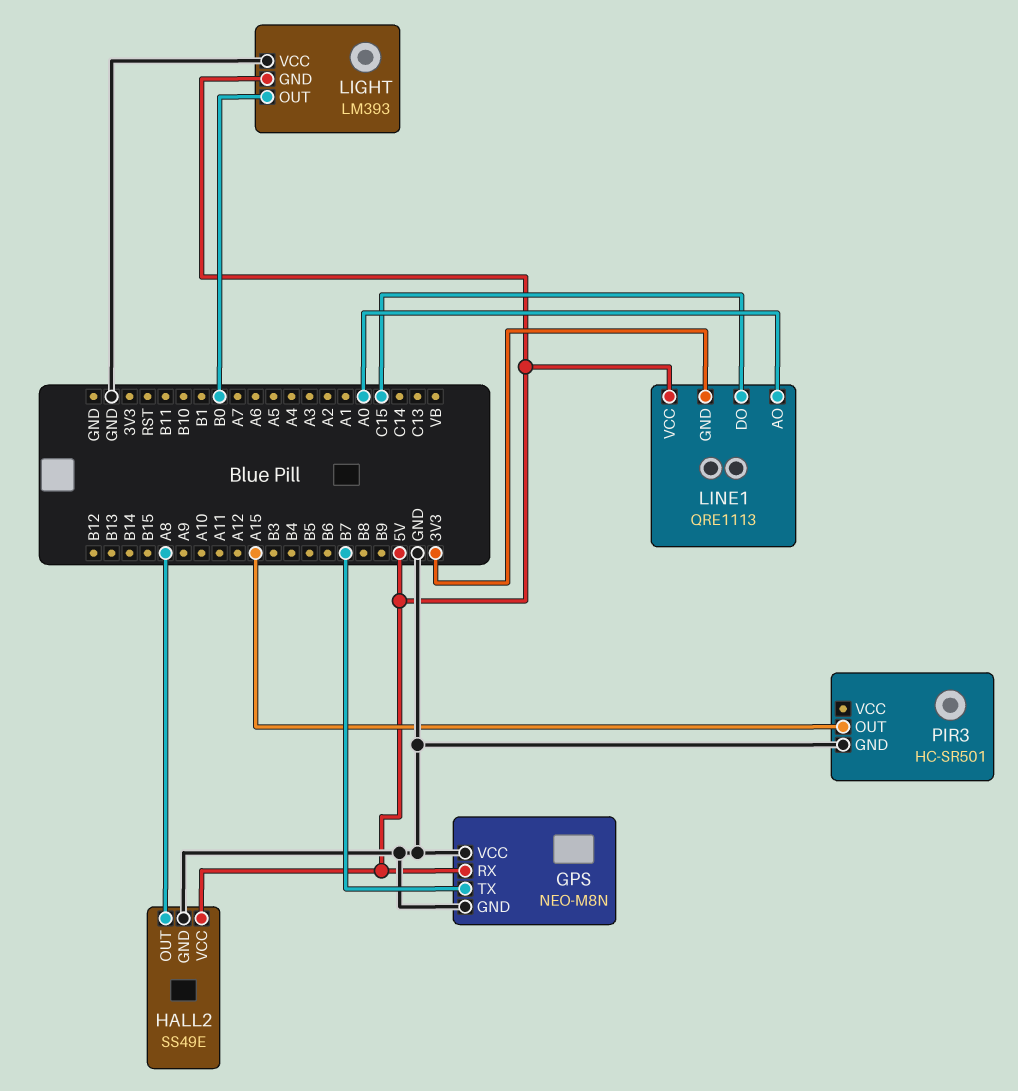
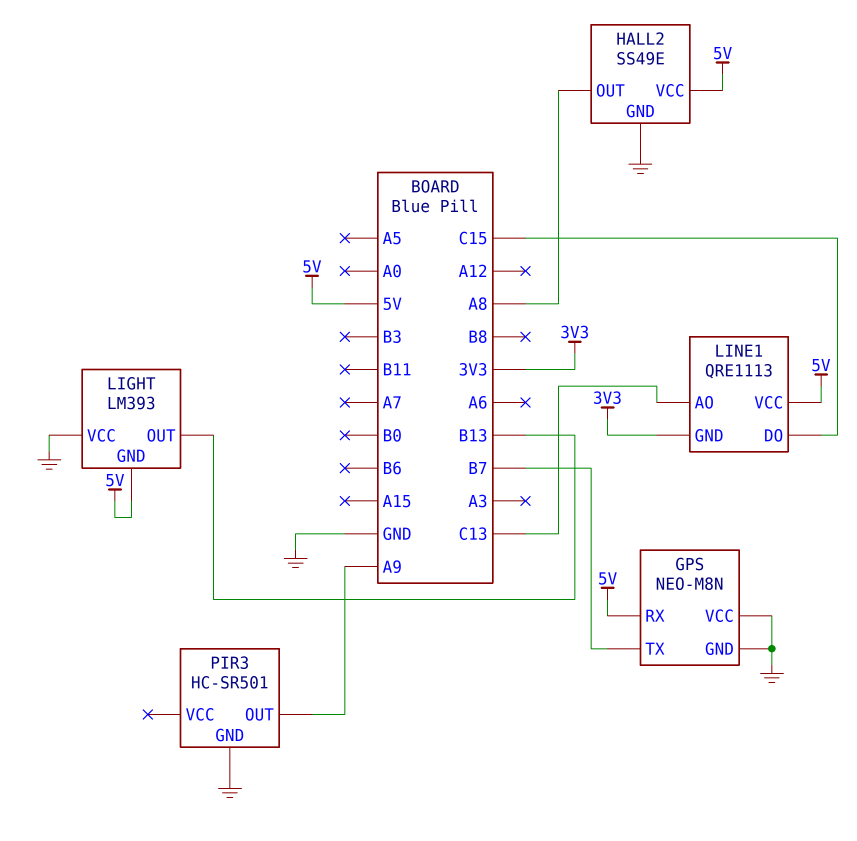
LIGHT pin OUT: B0 -> B13
LINE1 pin AO: A0 -> C13
PIR3 pin OUT: A15 -> A9

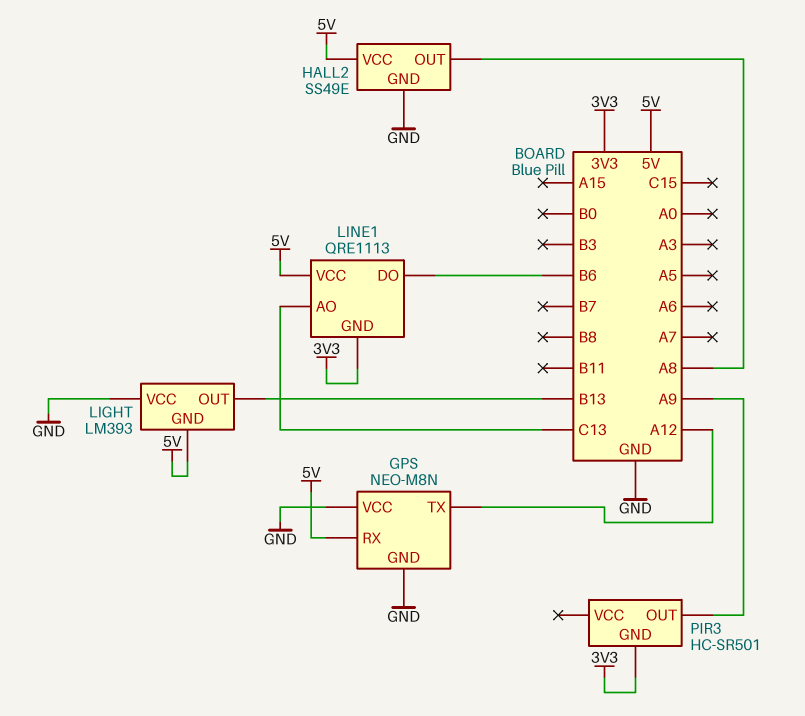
GPS pin TX: B7 -> A12
LINE1 pin DO: C15 -> B6
PIR3 pin GND: GND -> 3V3

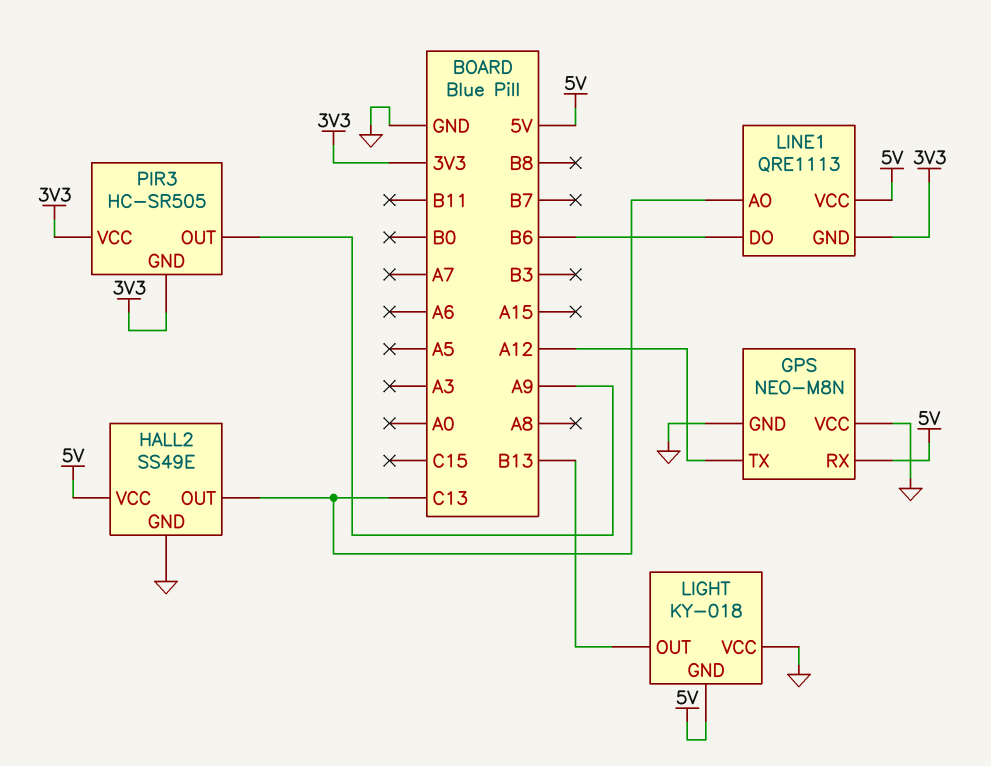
HALL2 pin OUT: A8 -> C13
LIGHT: LM393 -> KY-018
PIR3: HC-SR501 -> HC-SR505
PIR3 pin VCC: none -> 3V3

